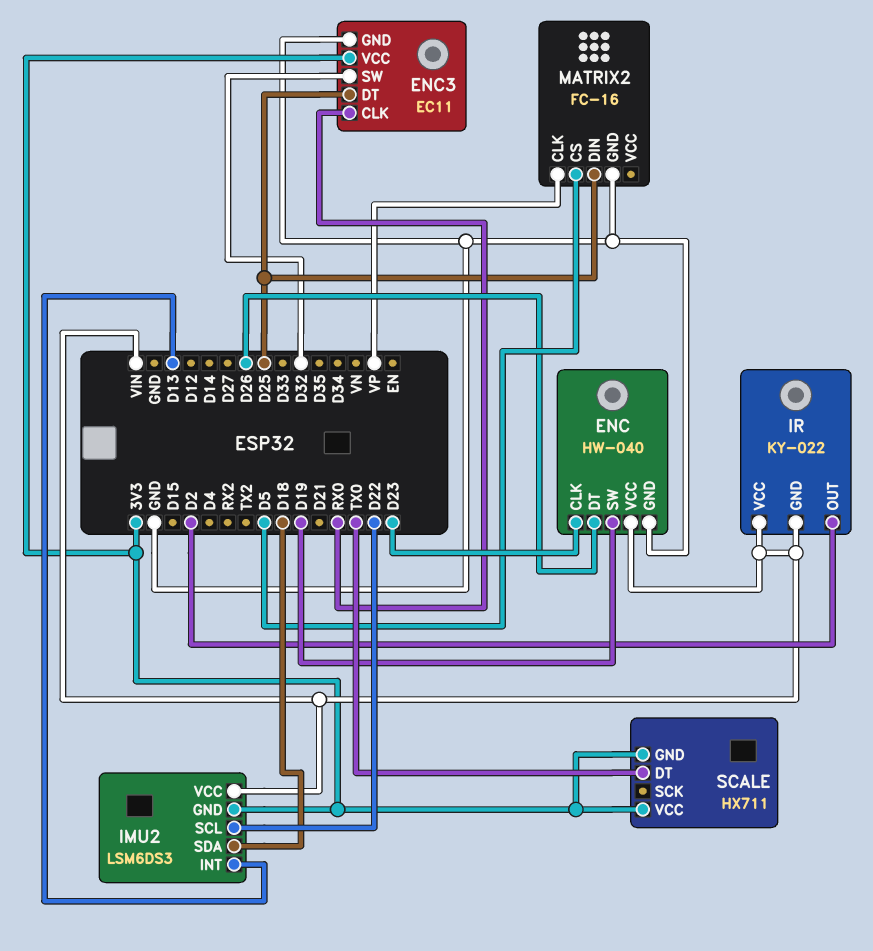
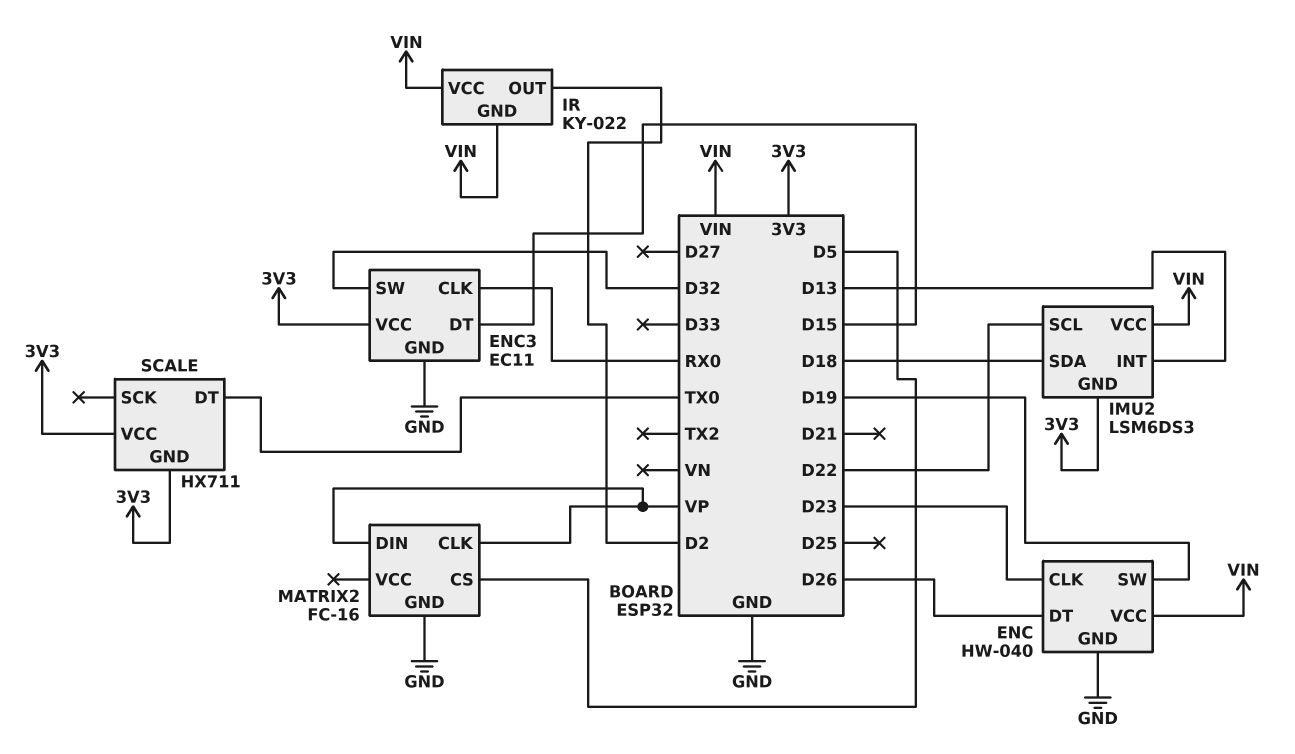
ENC3 pin DT: D25 -> D15
MATRIX2 pin DIN: D25 -> VP

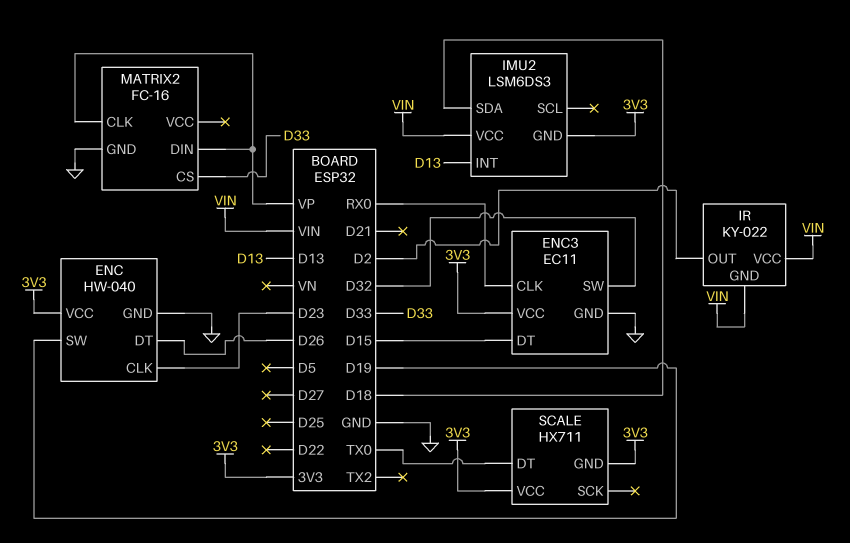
ENC pin VCC: VIN -> 3V3
IMU2 pin SCL: D22 -> none
MATRIX2 pin CS: D5 -> D33

